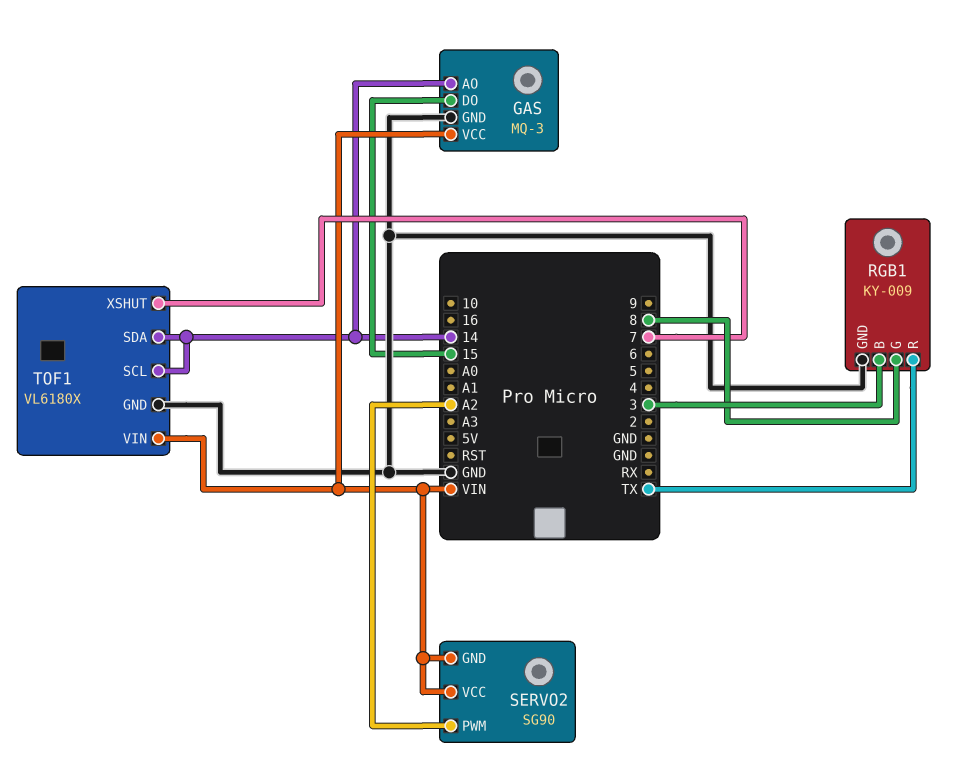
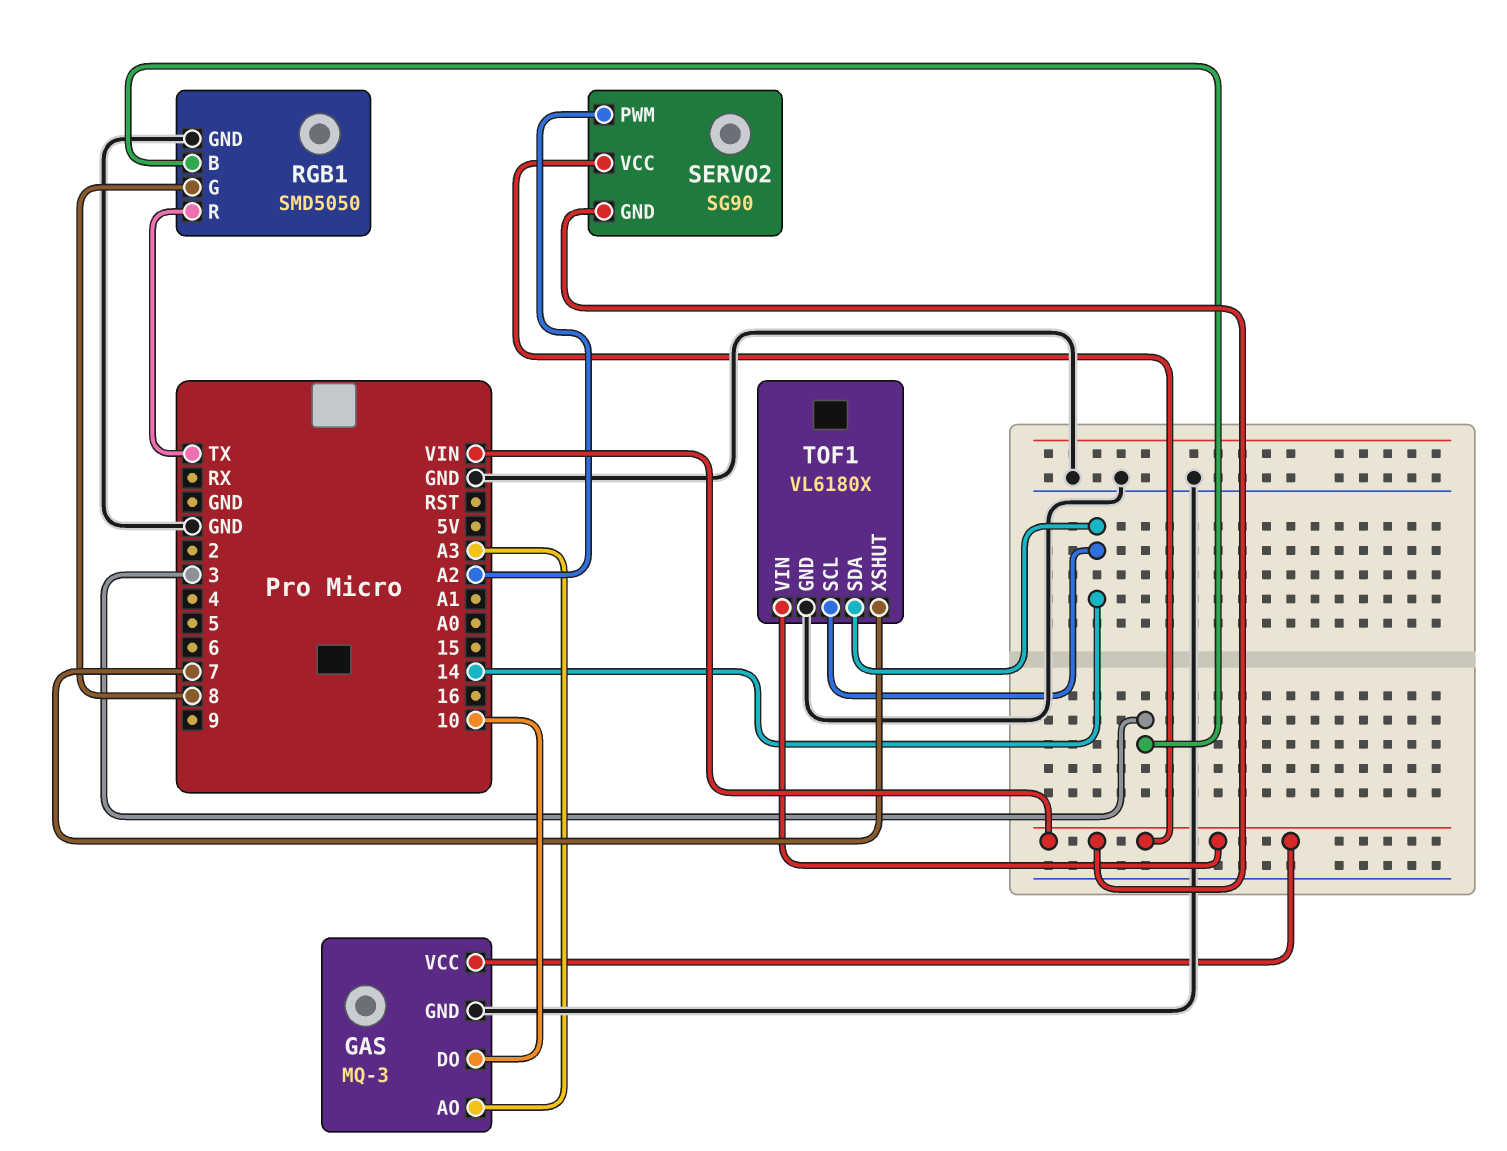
GAS pin AO: 14 -> A3
GAS pin DO: 15 -> 10
RGB1: KY-009 -> SMD5050

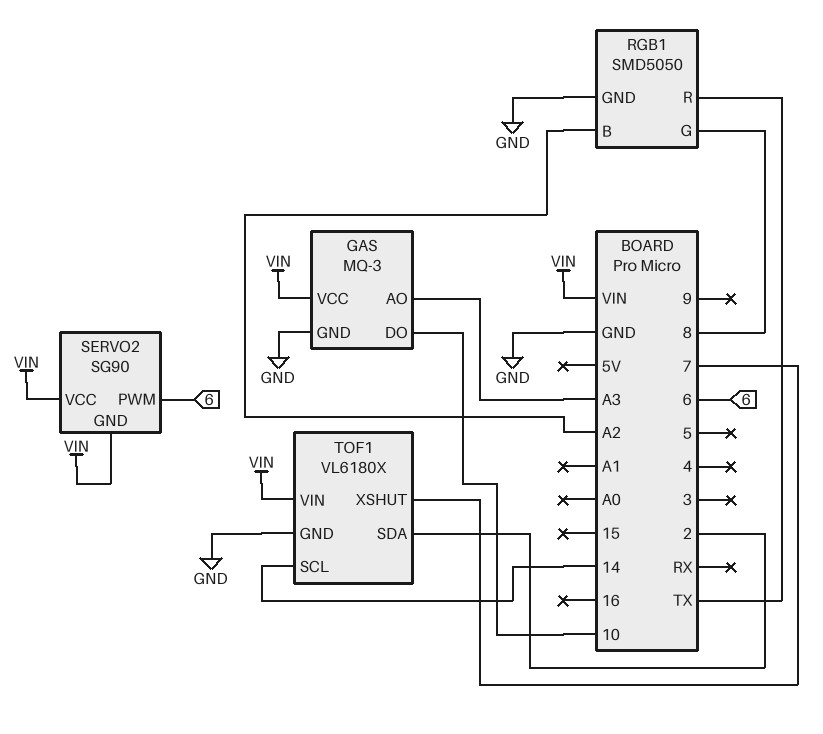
RGB1 pin B: 3 -> A2
SERVO2 pin PWM: A2 -> 6
TOF1 pin SDA: 14 -> 2

